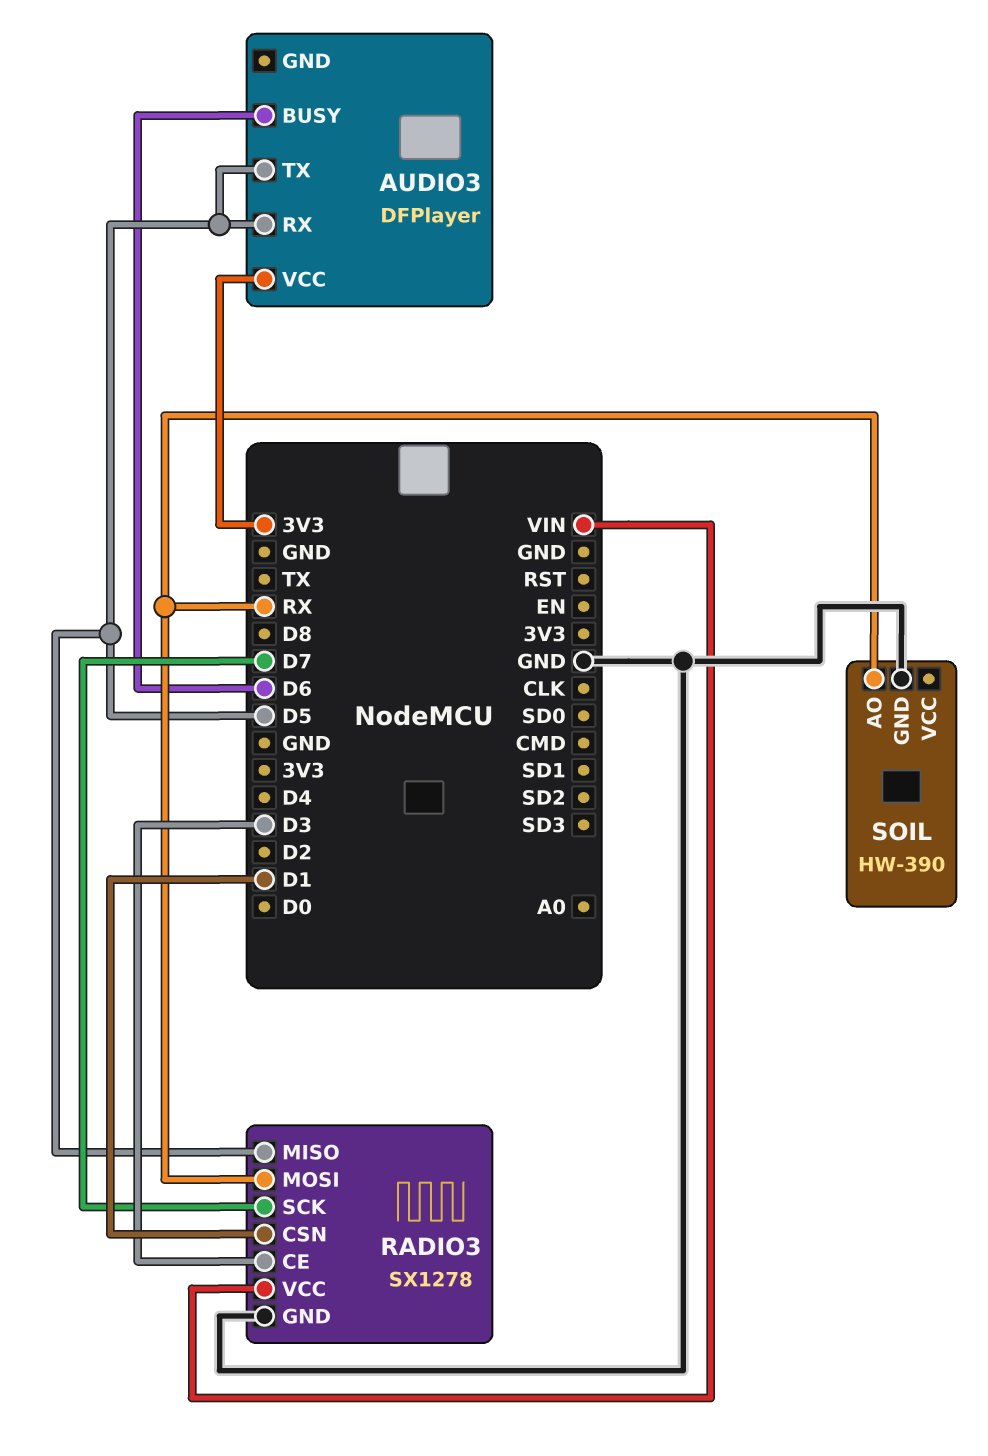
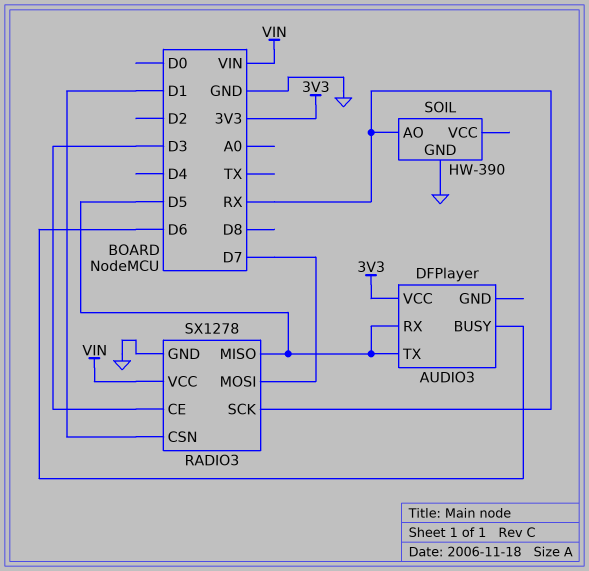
RADIO3 pin MOSI: RX -> D7
RADIO3 pin SCK: D7 -> RX

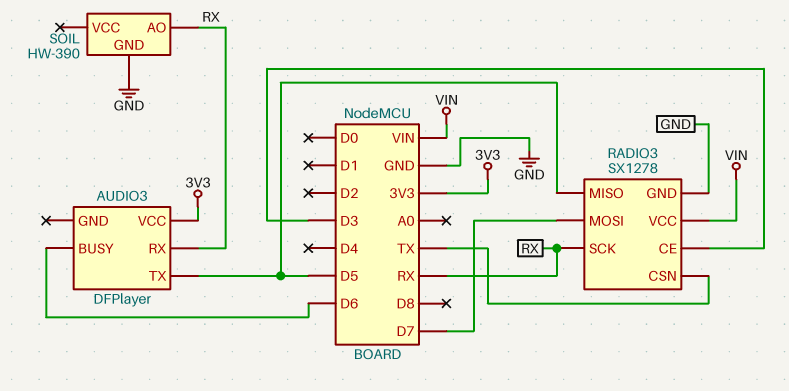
AUDIO3 pin RX: D5 -> RX
RADIO3 pin CSN: D1 -> TX

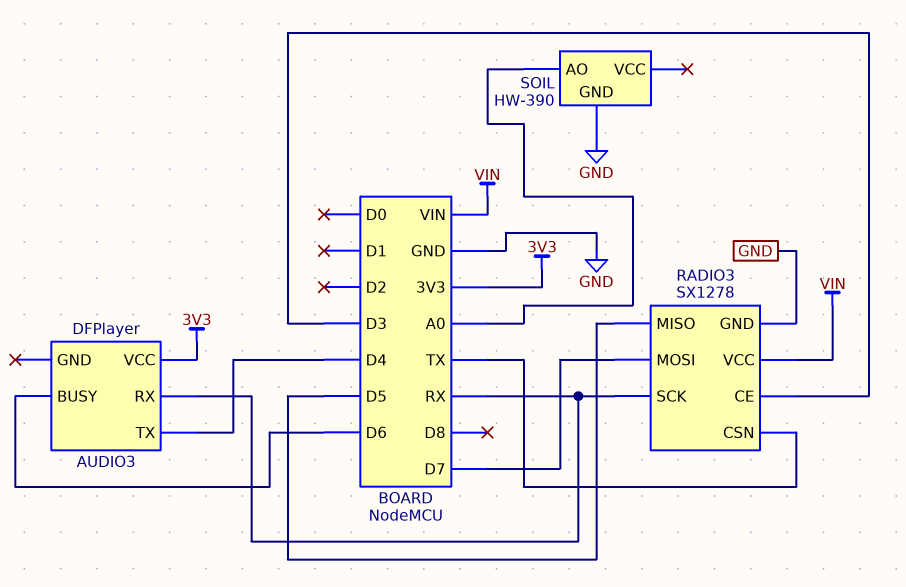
AUDIO3 pin TX: D5 -> D4
SOIL pin AO: RX -> A0

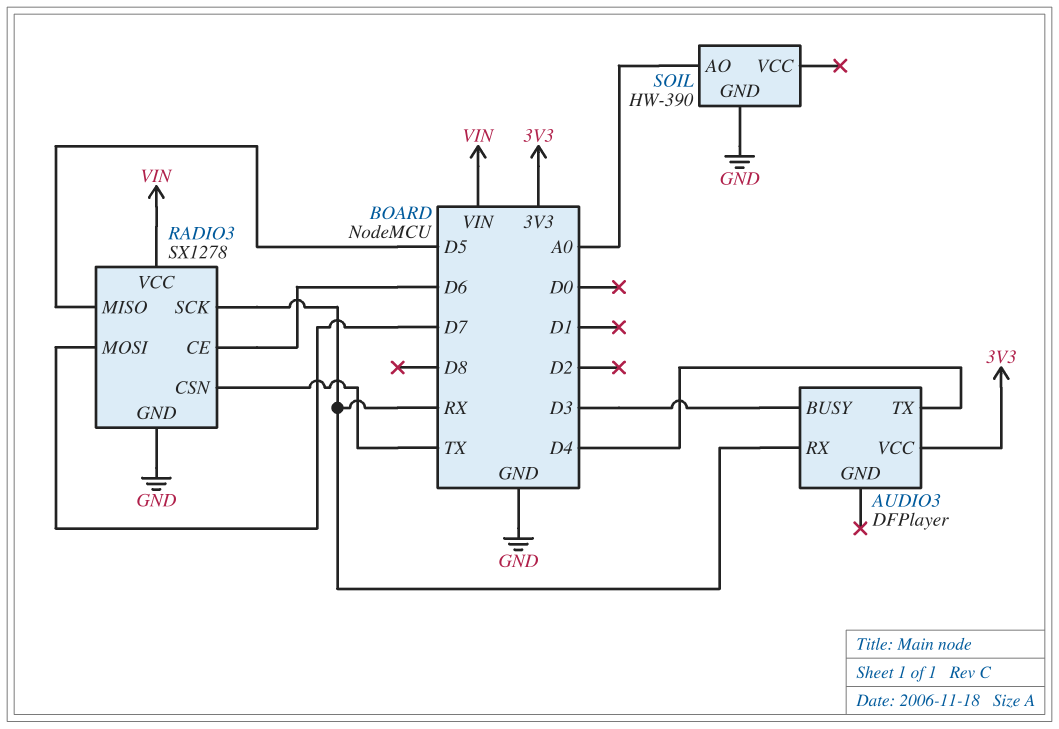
AUDIO3 pin BUSY: D6 -> D3
RADIO3 pin CE: D3 -> D6

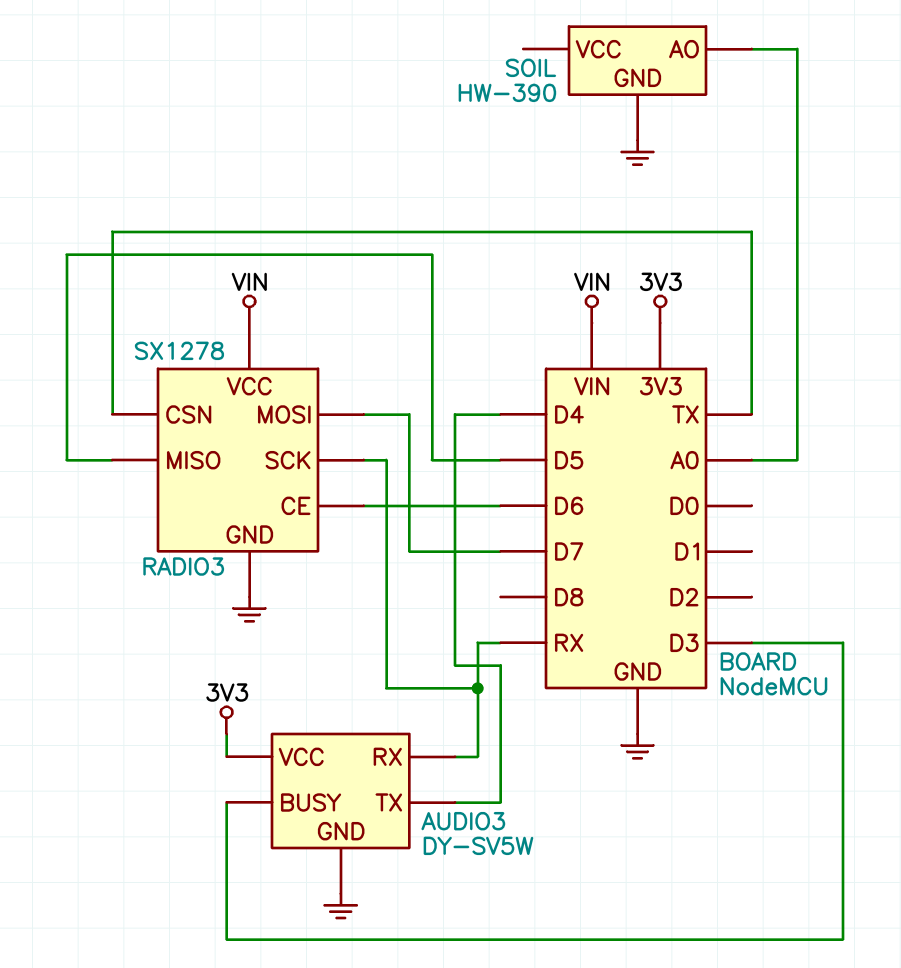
AUDIO3: DFPlayer -> DY-SV5W
AUDIO3 pin GND: none -> GND

